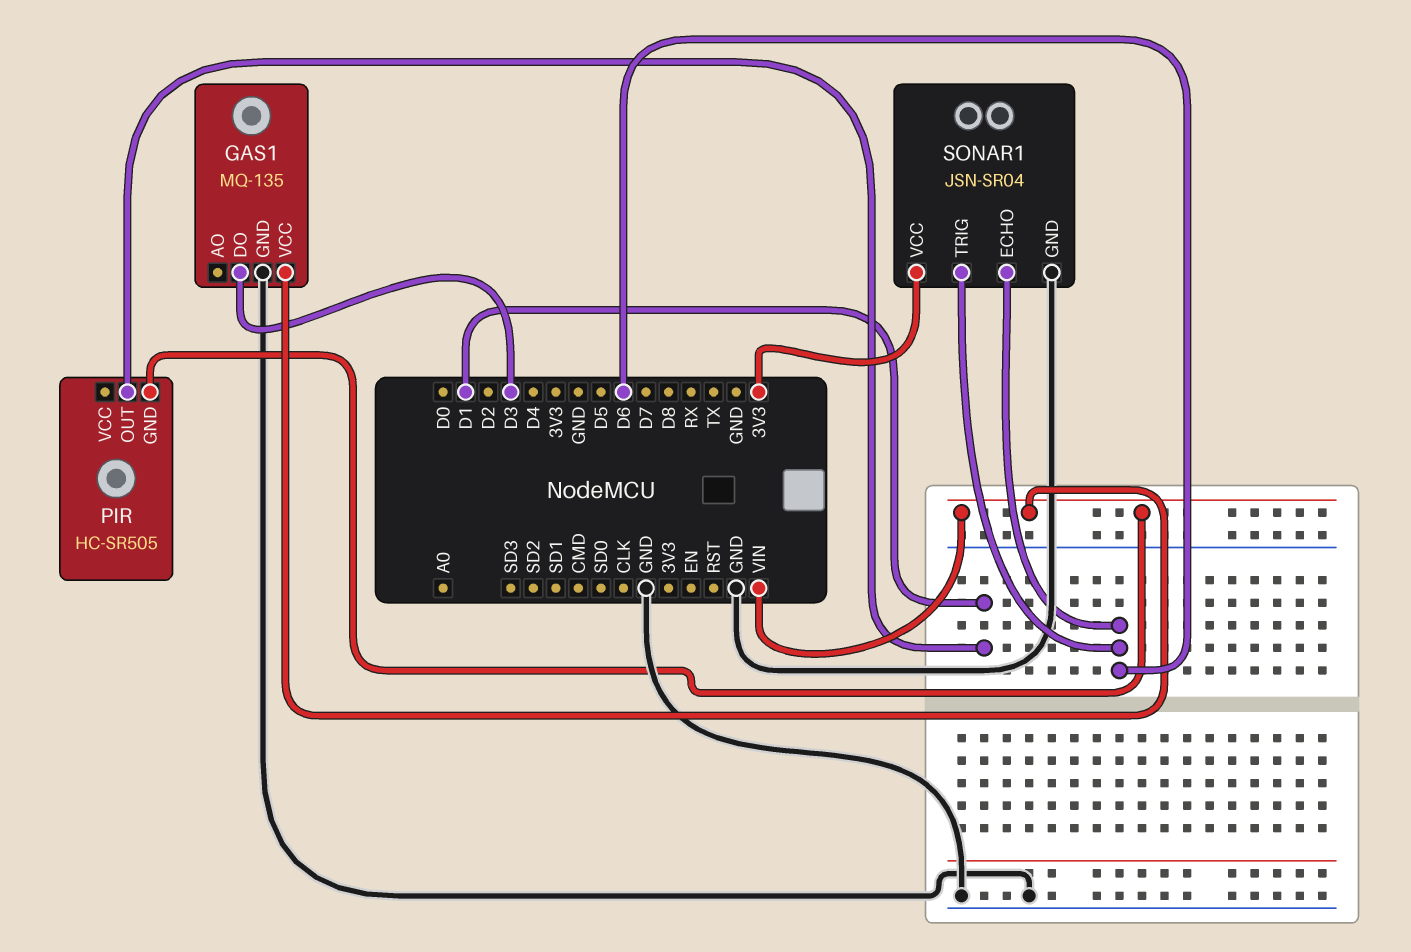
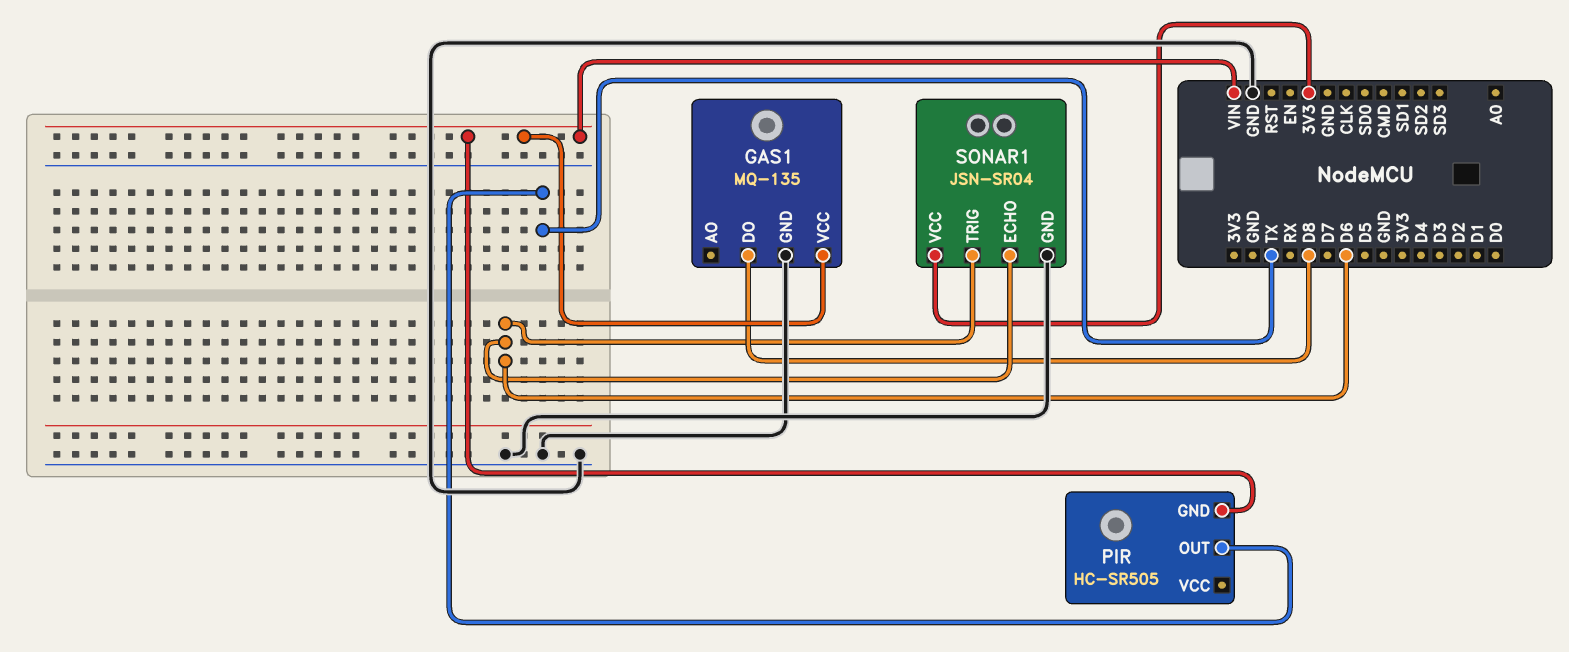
GAS1 pin DO: D3 -> D8
PIR pin OUT: D1 -> TX

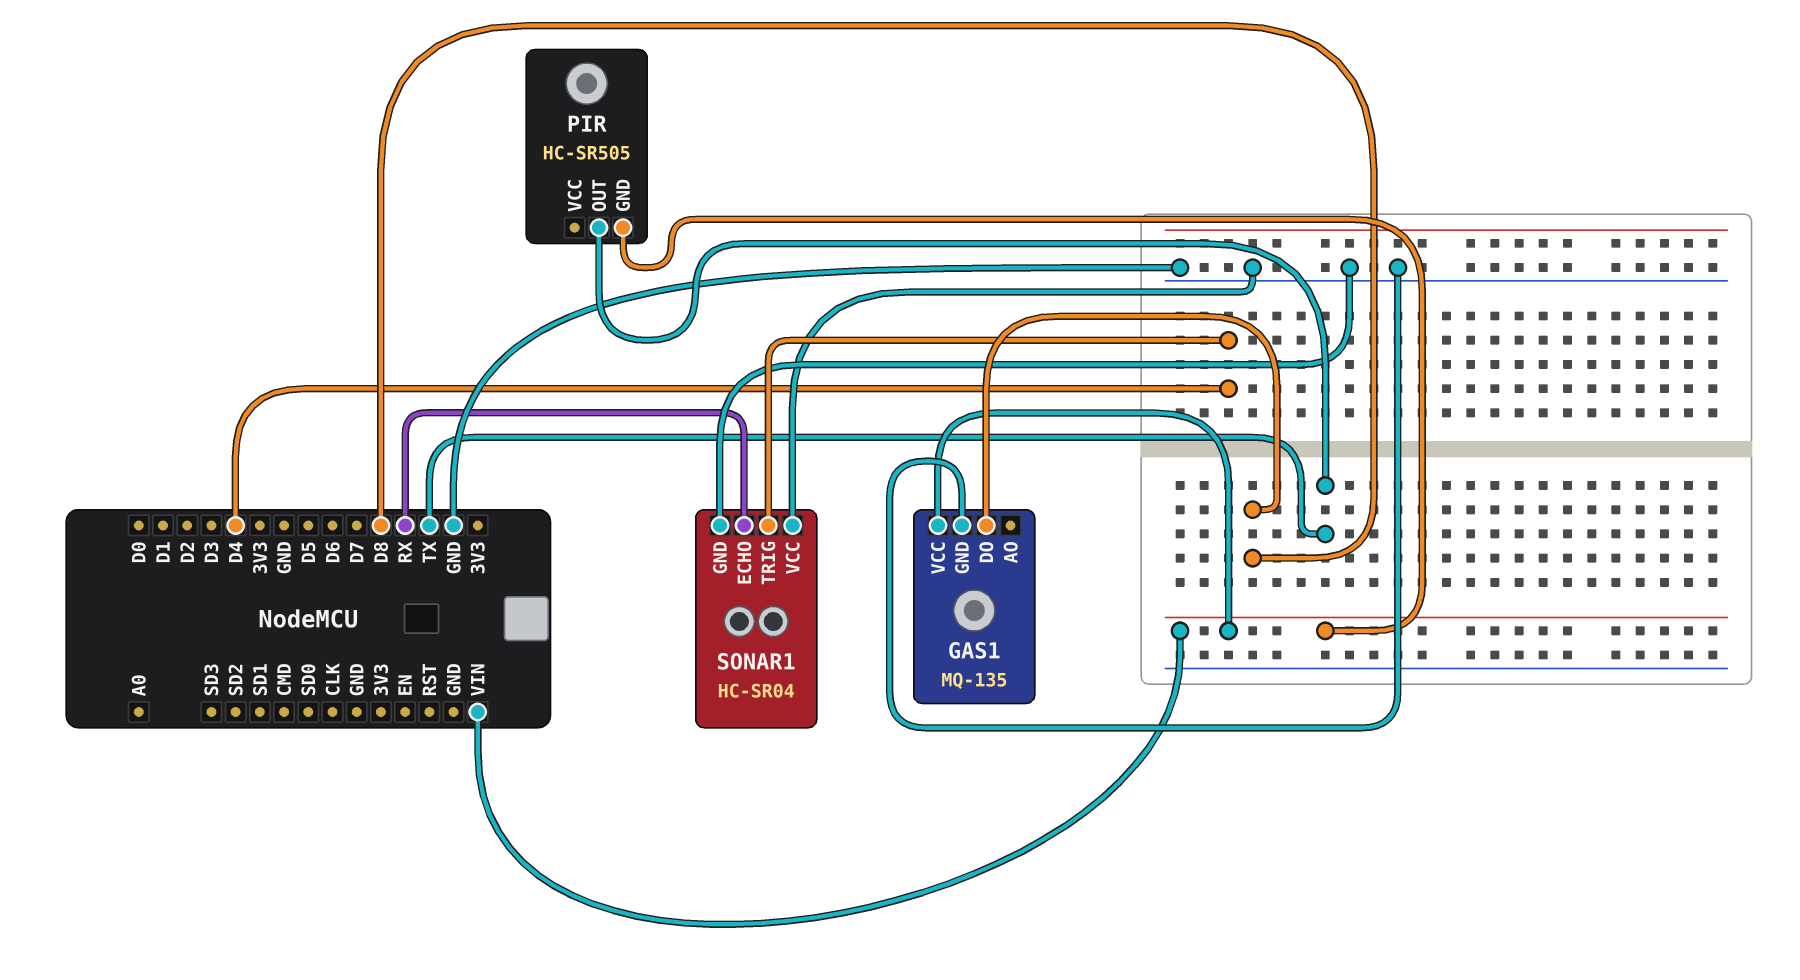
SONAR1: JSN-SR04 -> HC-SR04
SONAR1 pin ECHO: D6 -> RX
SONAR1 pin TRIG: D6 -> D4
SONAR1 pin VCC: 3V3 -> GND

